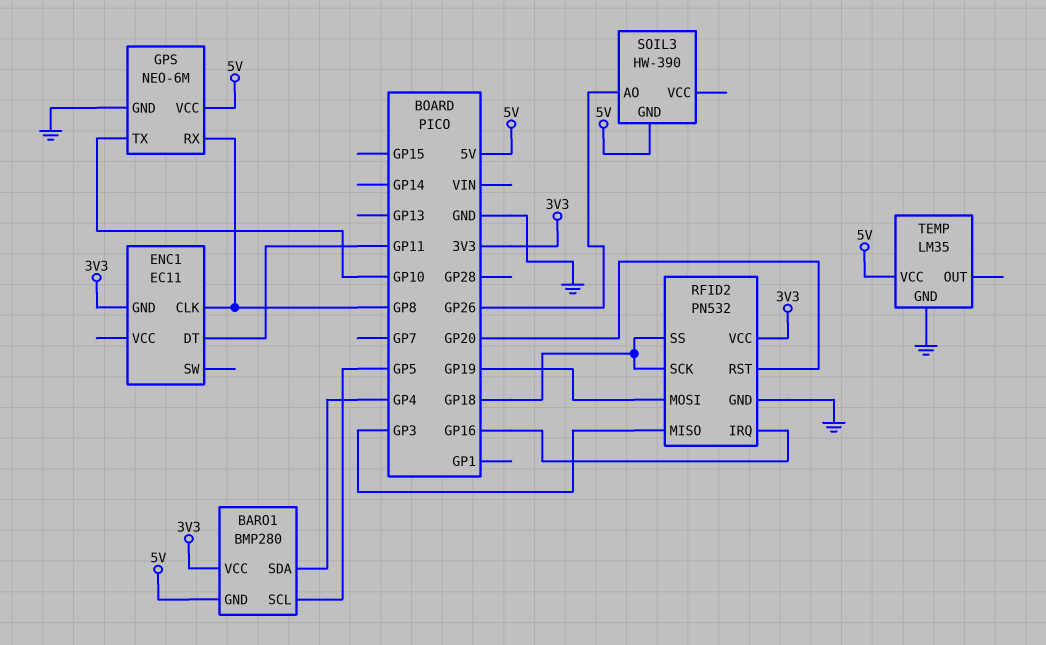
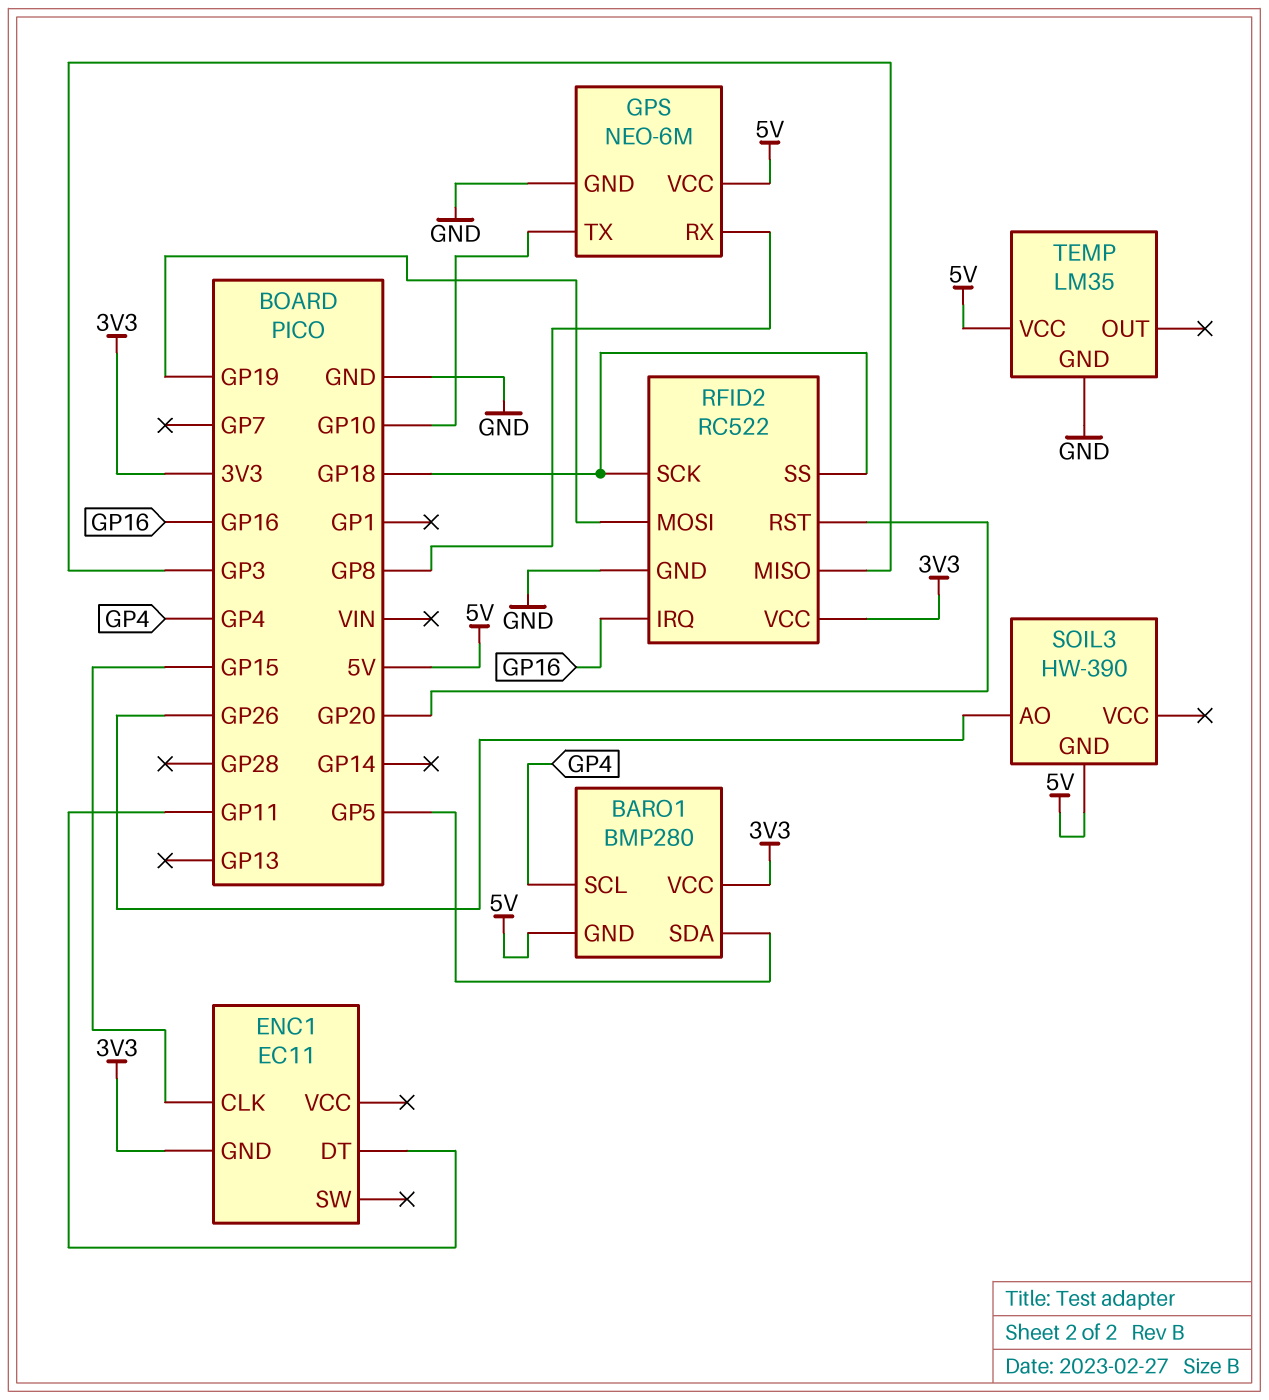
BARO1 pin SCL: GP5 -> GP4
BARO1 pin SDA: GP4 -> GP5
ENC1 pin CLK: GP8 -> GP15
RFID2: PN532 -> RC522

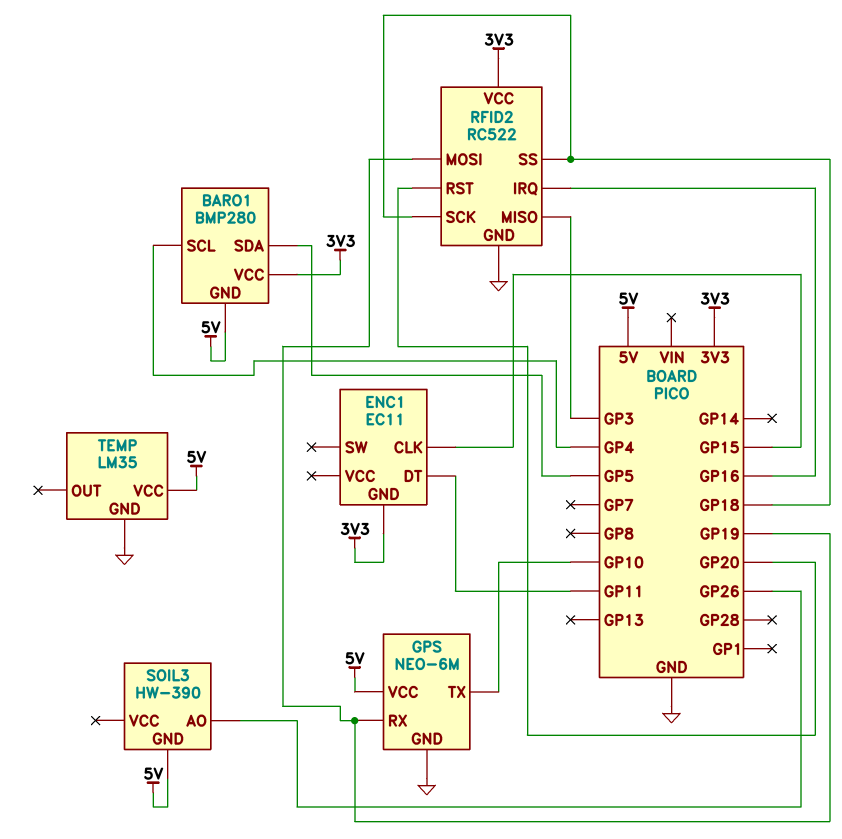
GPS pin RX: GP8 -> GP19

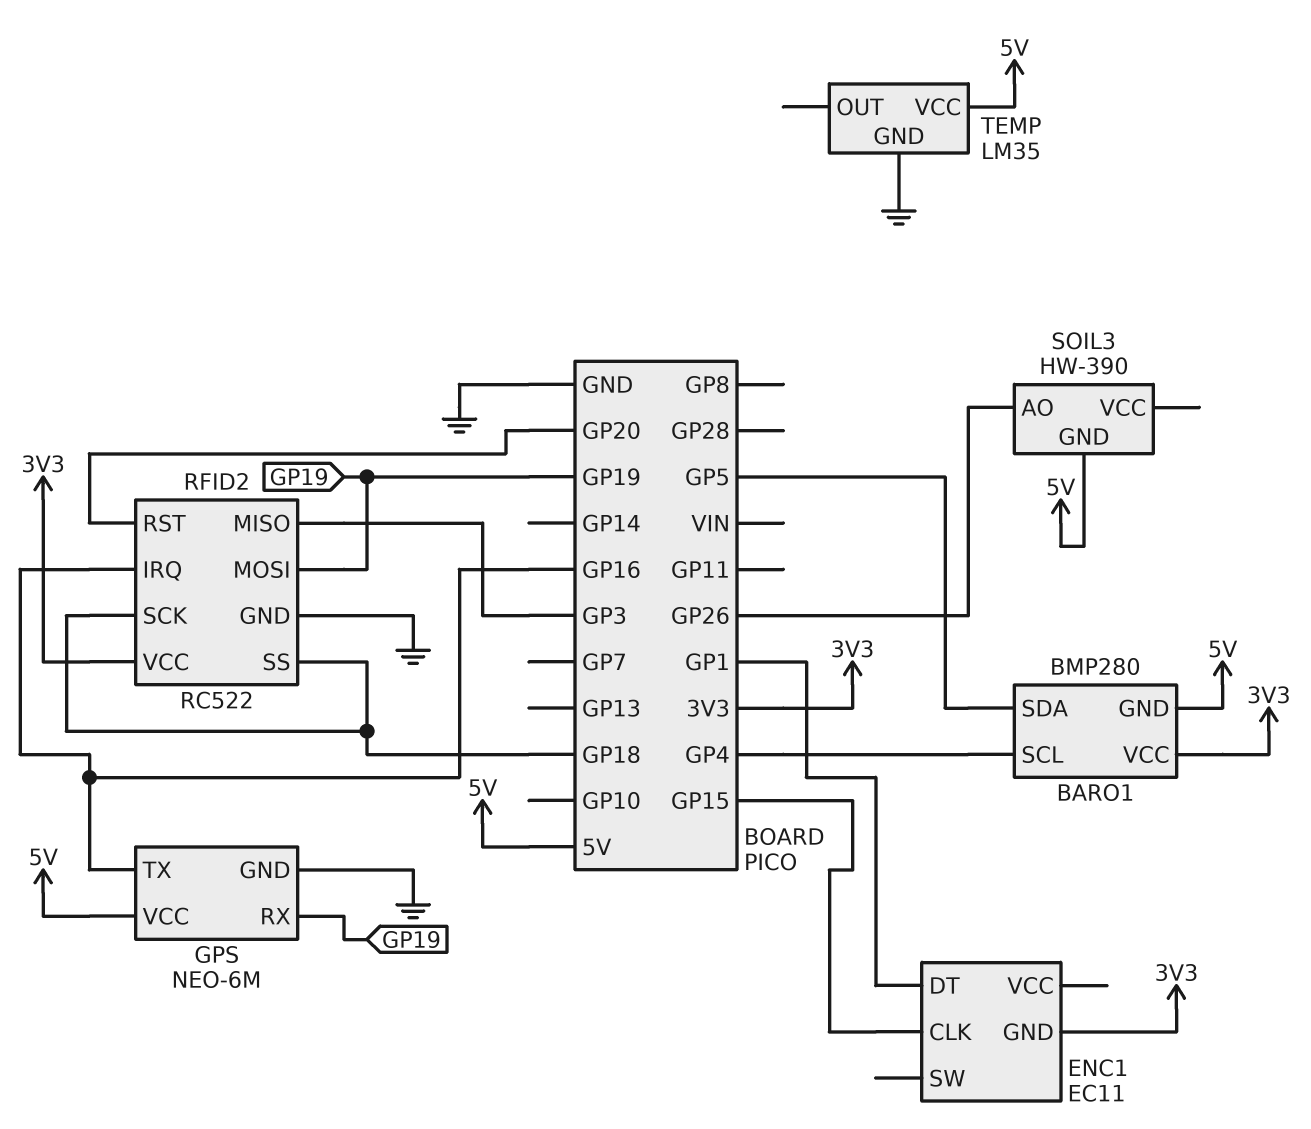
ENC1 pin DT: GP11 -> GP1
GPS pin TX: GP10 -> GP16

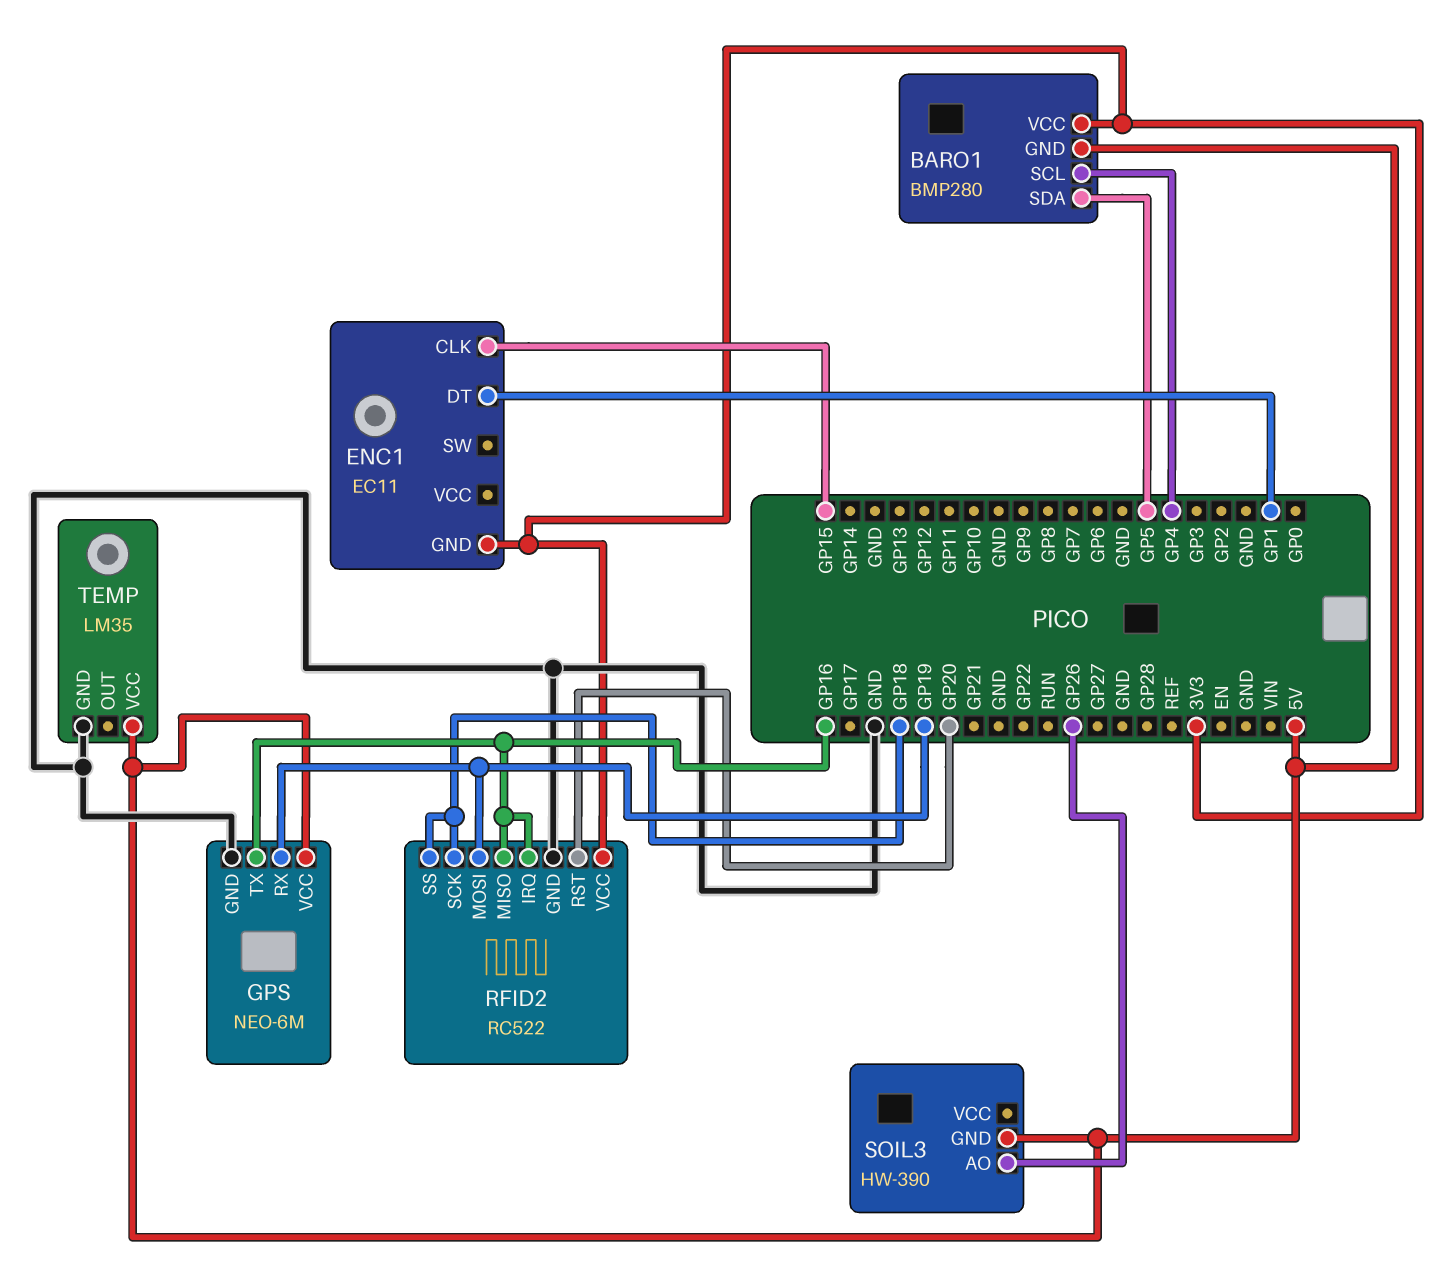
RFID2 pin MISO: GP3 -> GP16

